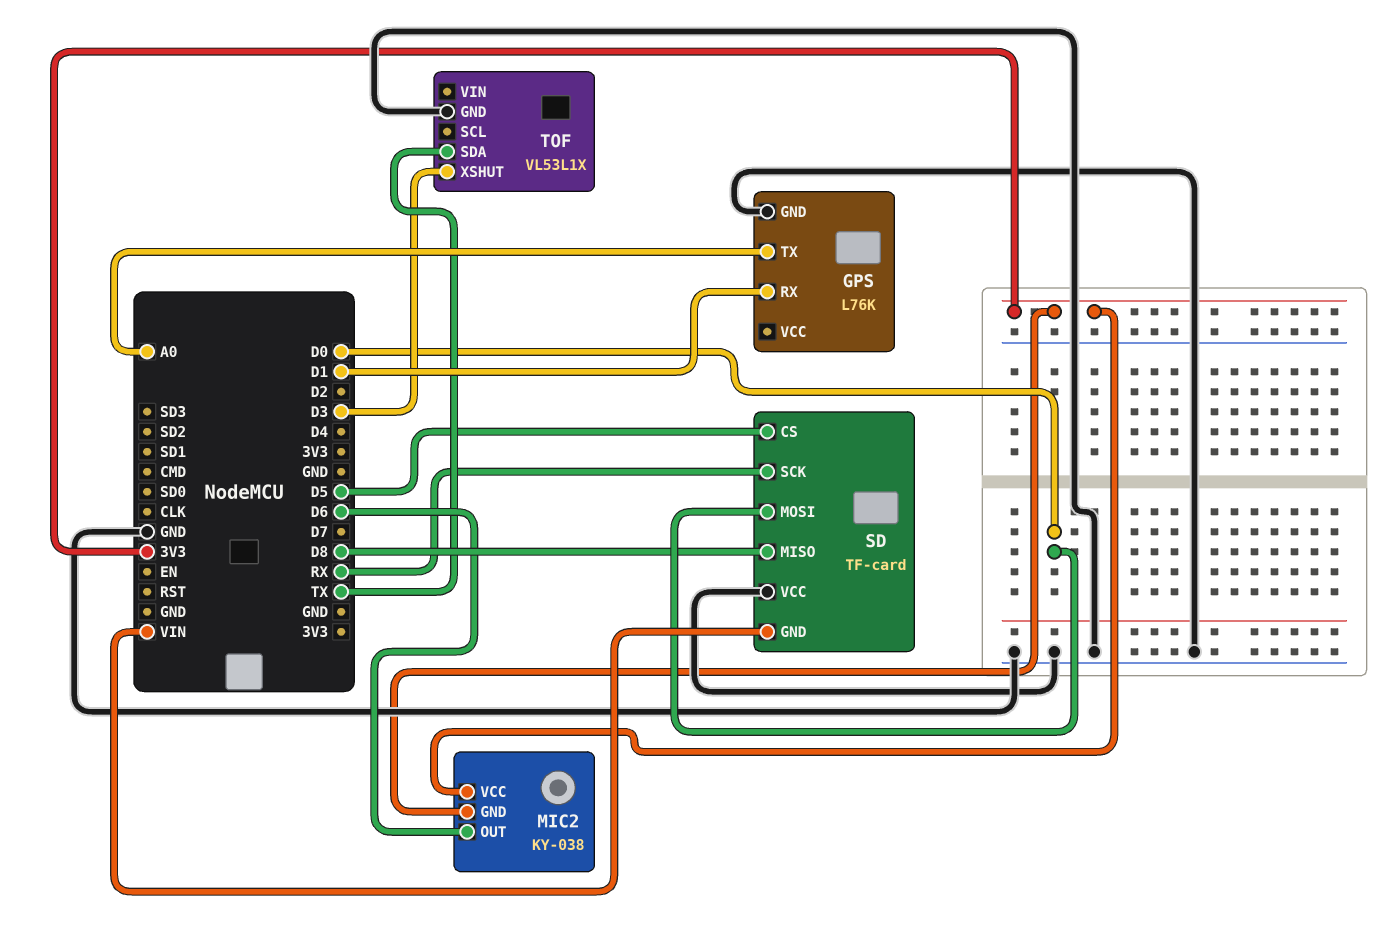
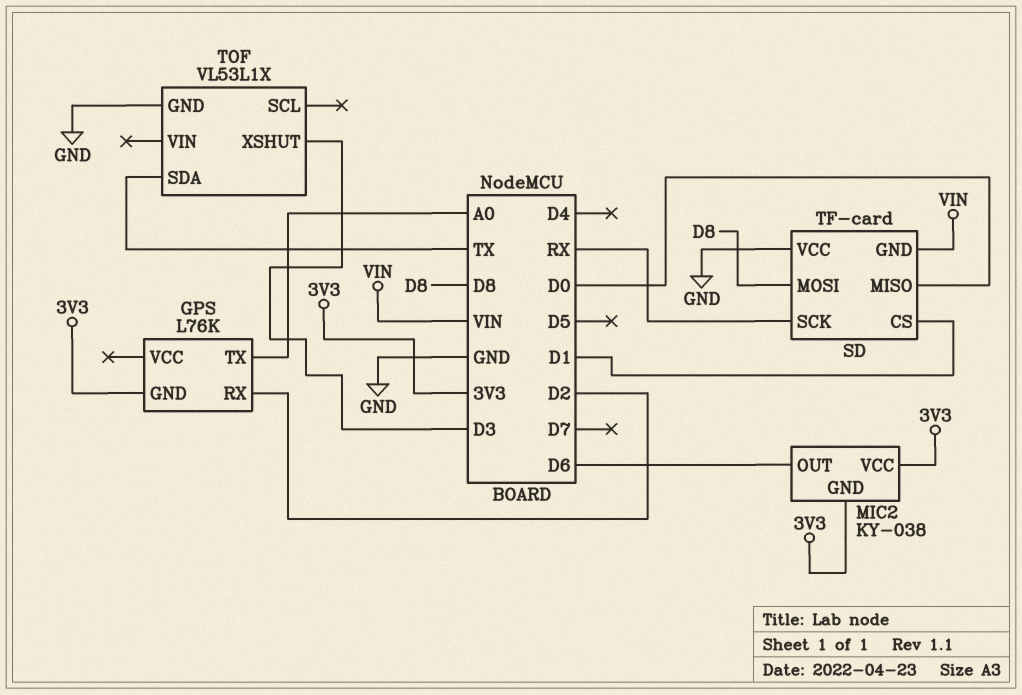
GPS pin GND: GND -> 3V3
GPS pin RX: D1 -> D2
SD pin CS: D5 -> D1
SD pin MISO: D8 -> D0
SD pin MOSI: D0 -> D8

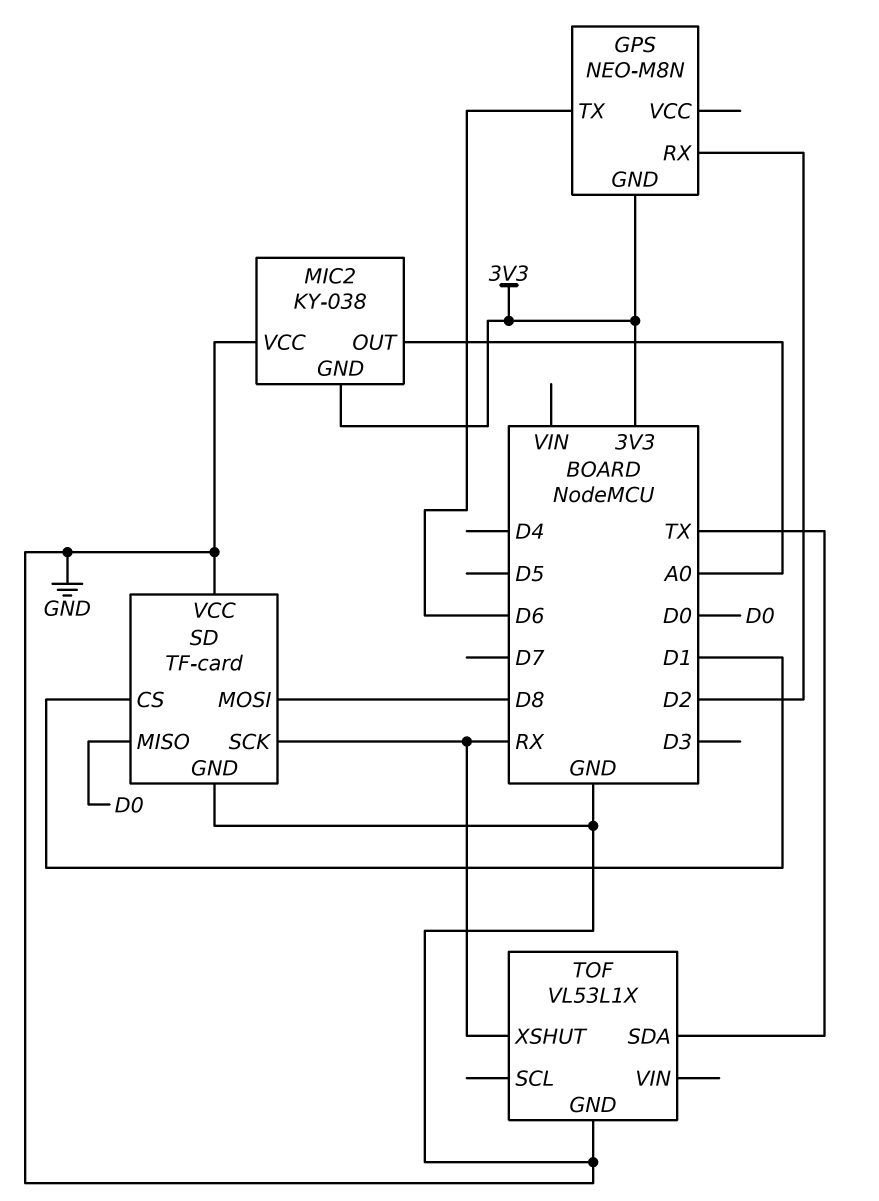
GPS: L76K -> NEO-M8N
GPS pin TX: A0 -> D6
MIC2 pin OUT: D6 -> A0
MIC2 pin VCC: 3V3 -> GND
SD pin GND: VIN -> GND
TOF pin XSHUT: D3 -> RX

